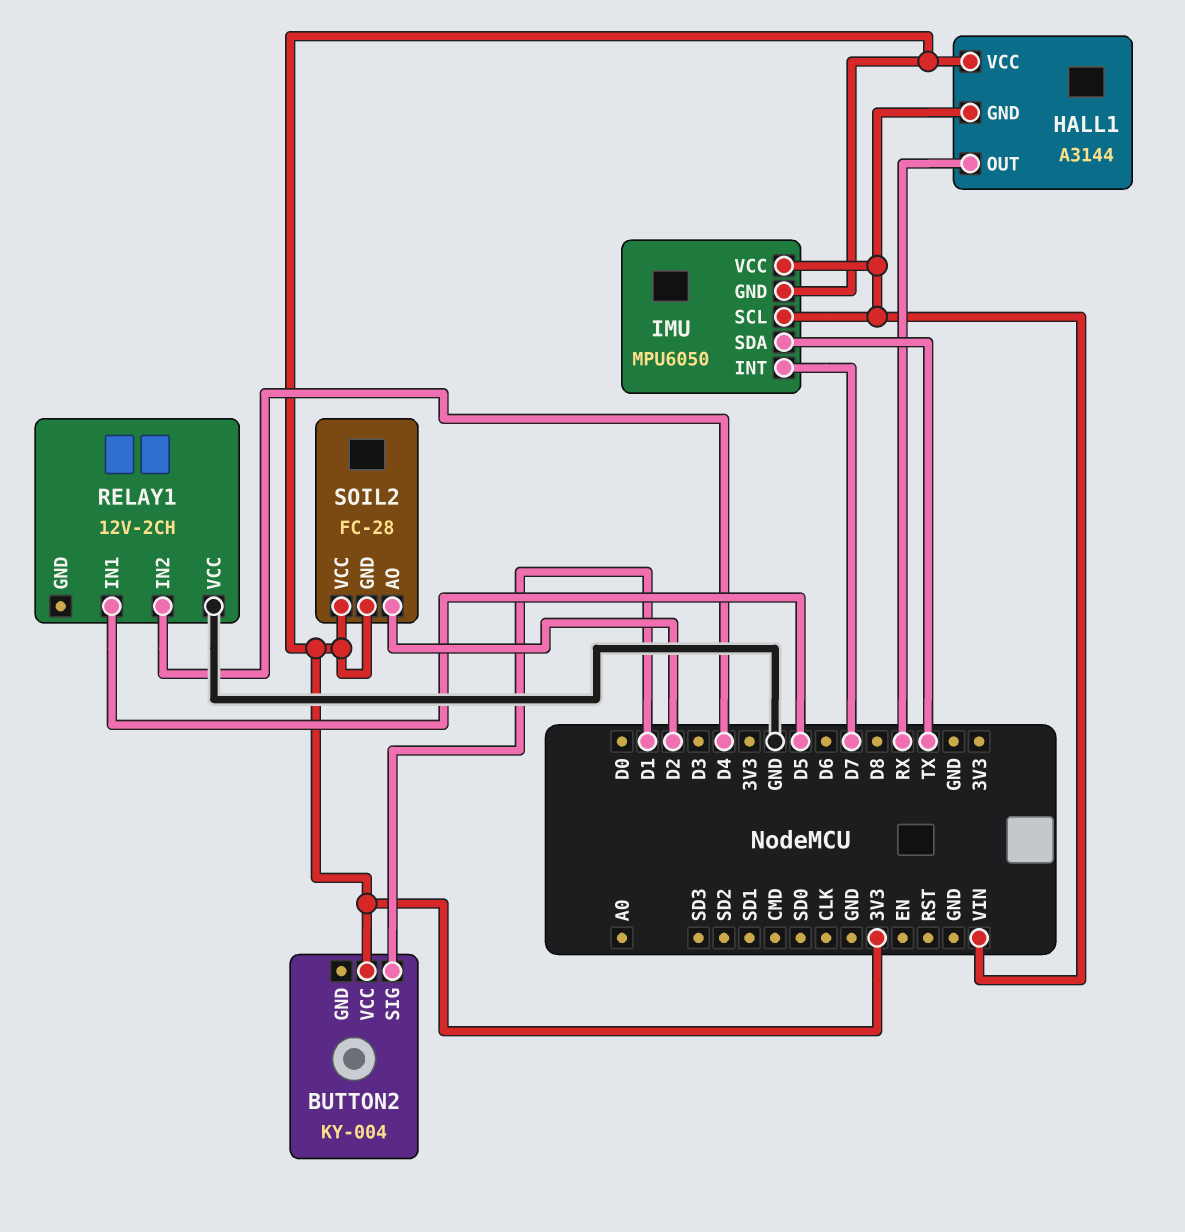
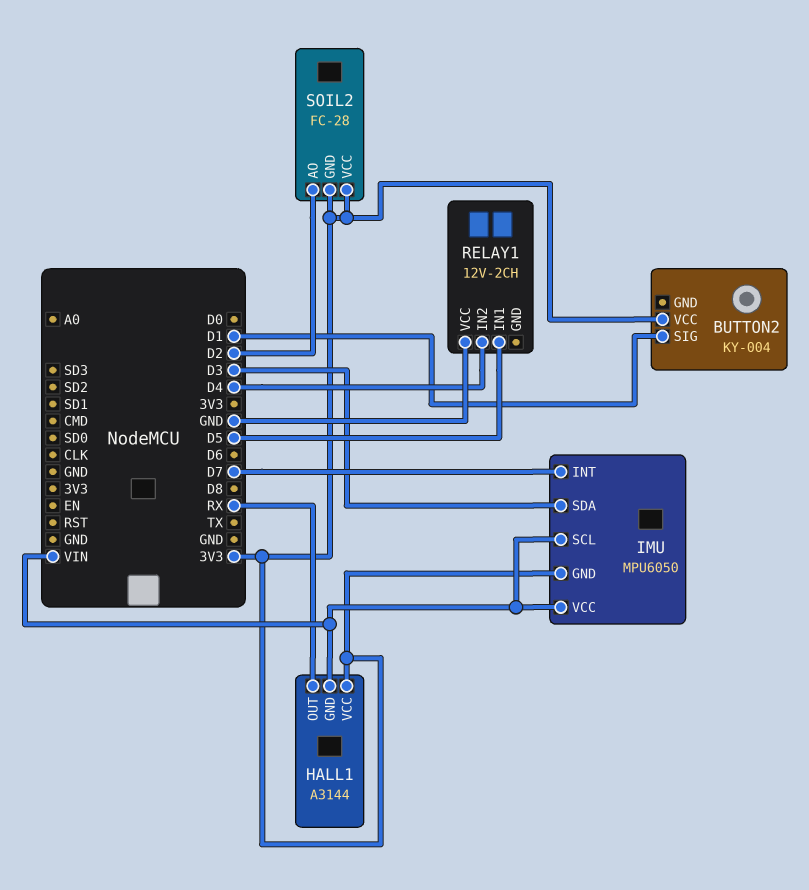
IMU pin SDA: TX -> D3

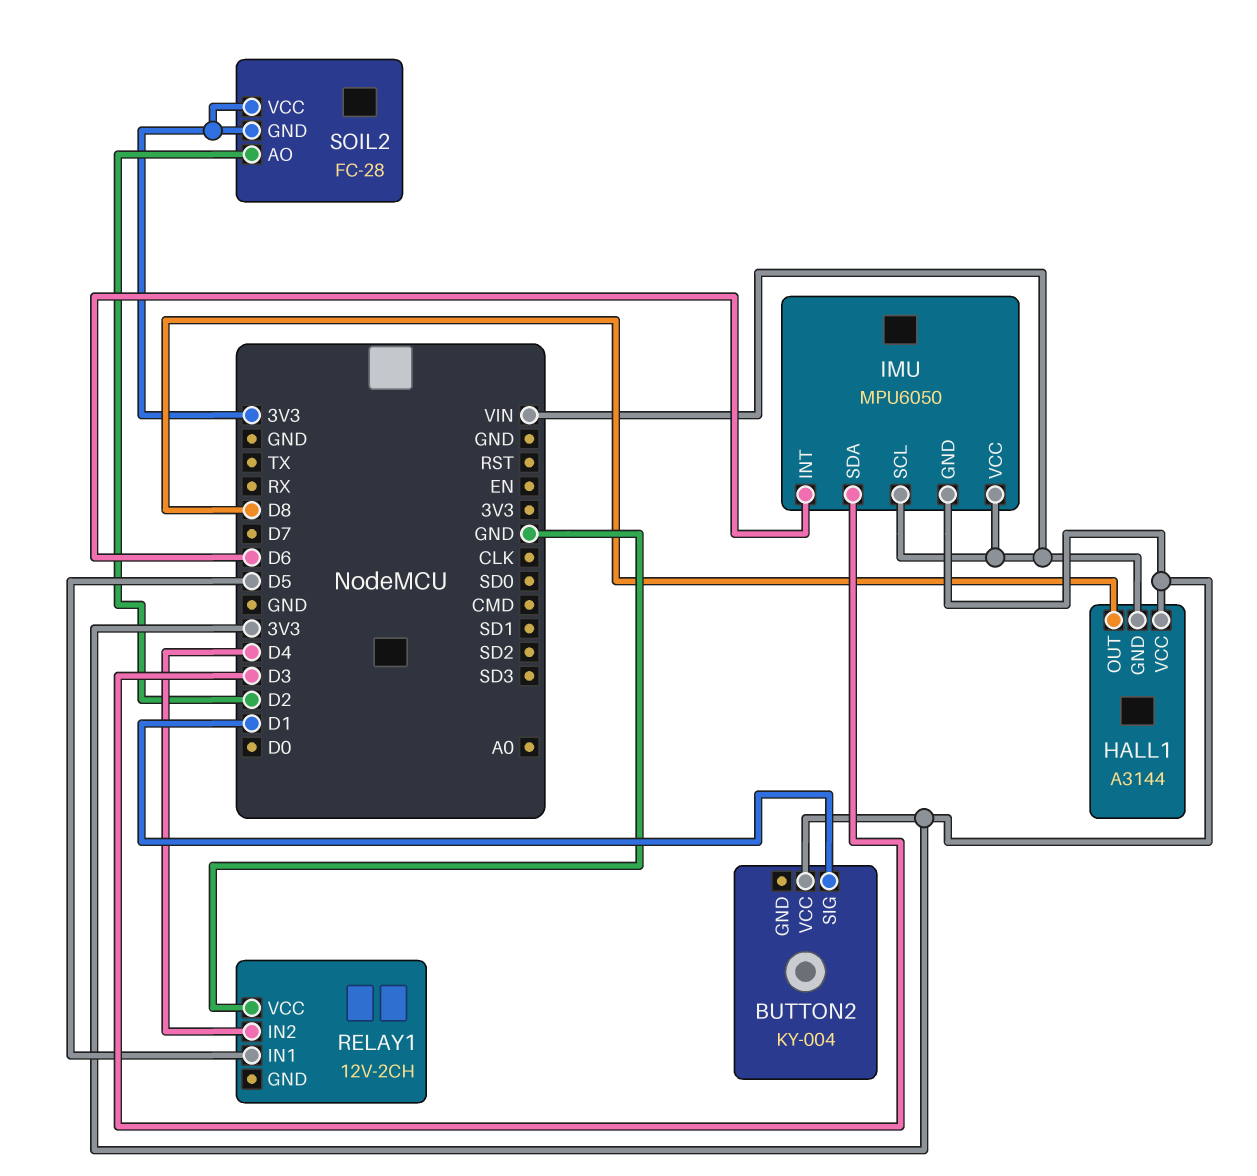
HALL1 pin OUT: RX -> D8
IMU pin INT: D7 -> D6

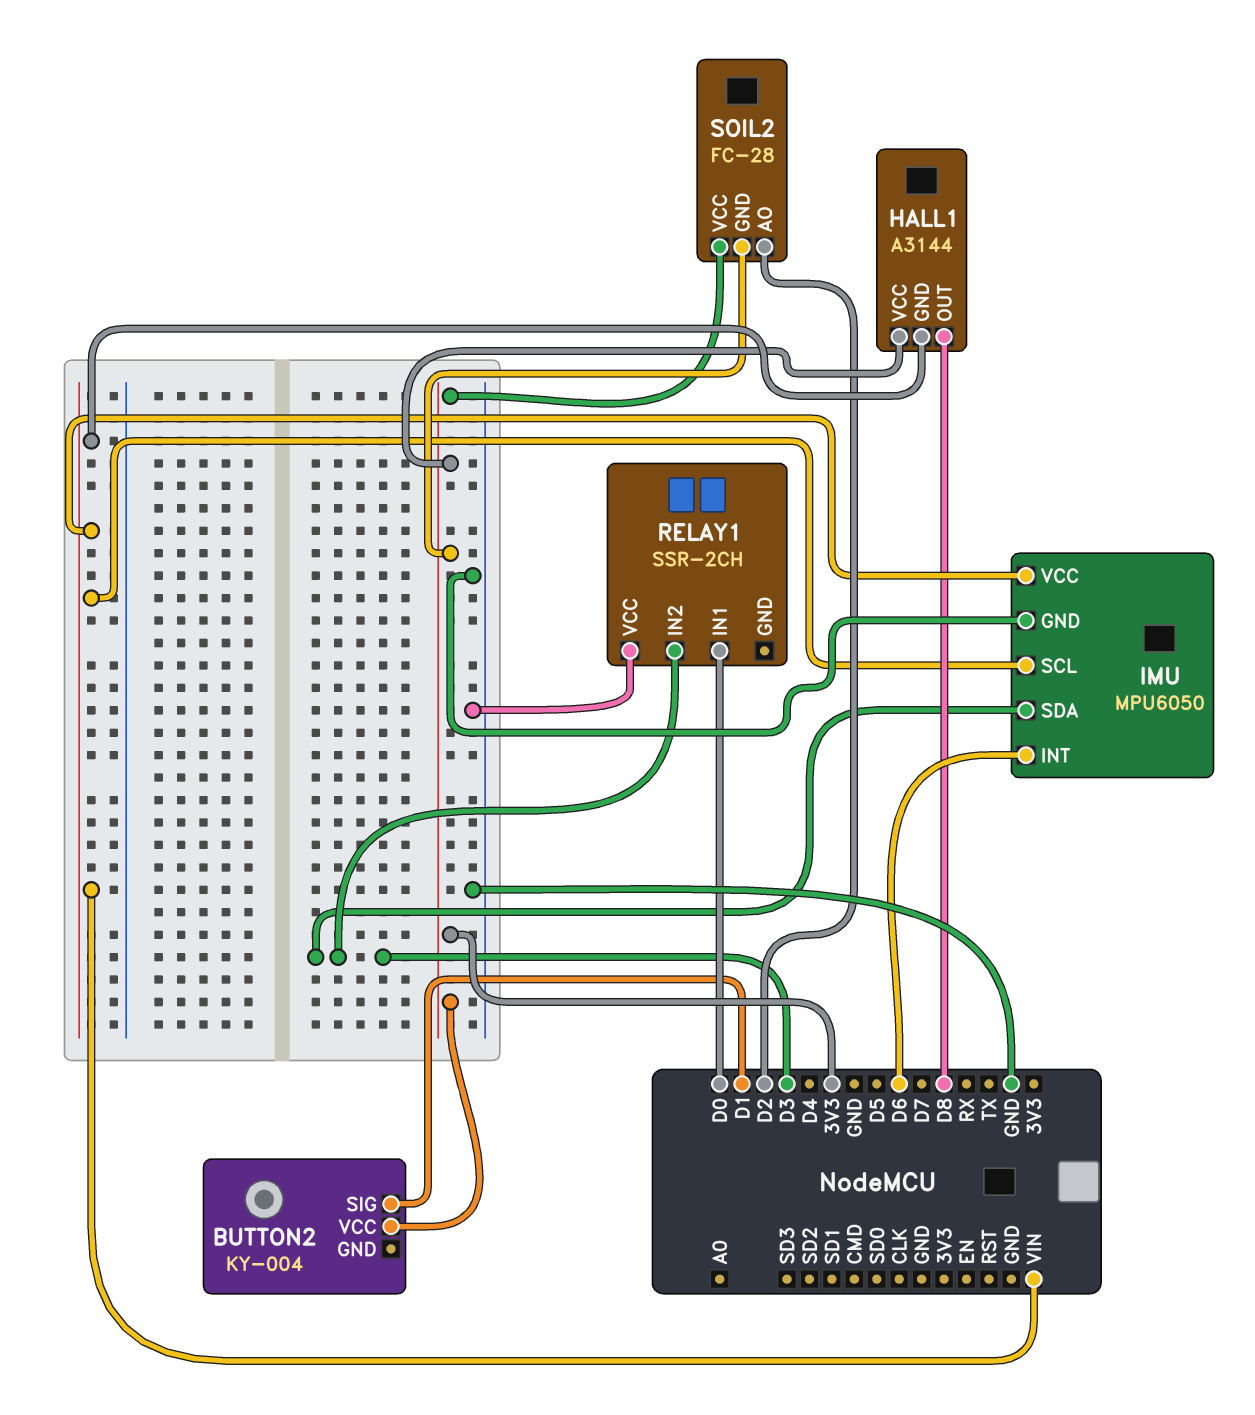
IMU pin GND: 3V3 -> GND
RELAY1: 12V-2CH -> SSR-2CH
RELAY1 pin IN1: D5 -> D0
RELAY1 pin IN2: D4 -> D3

